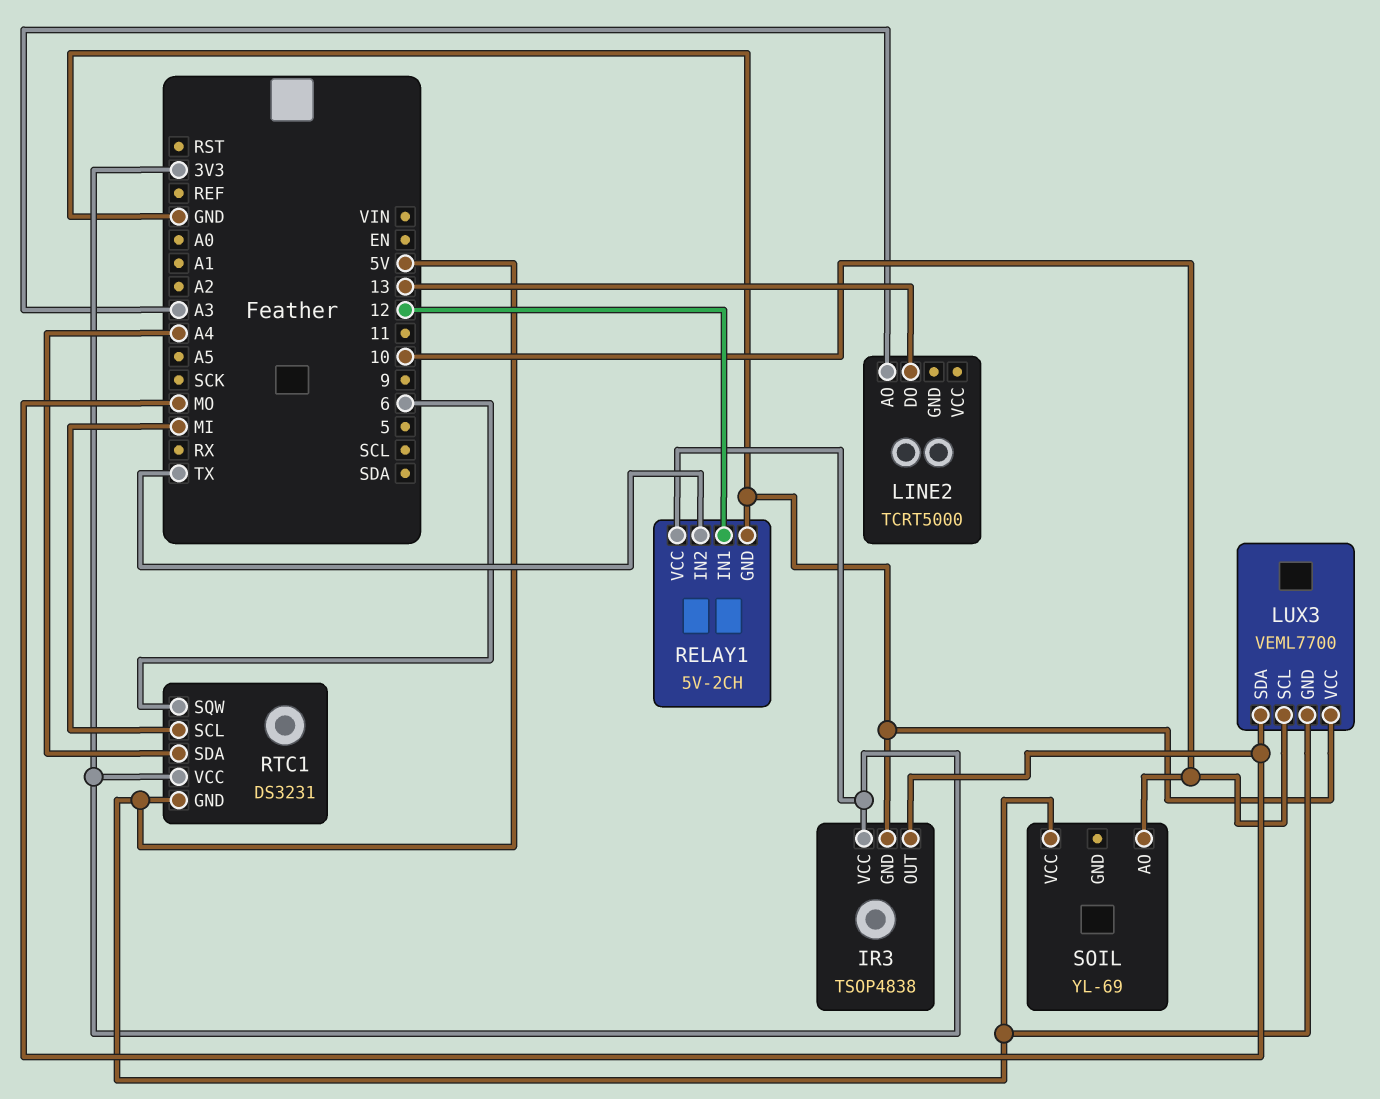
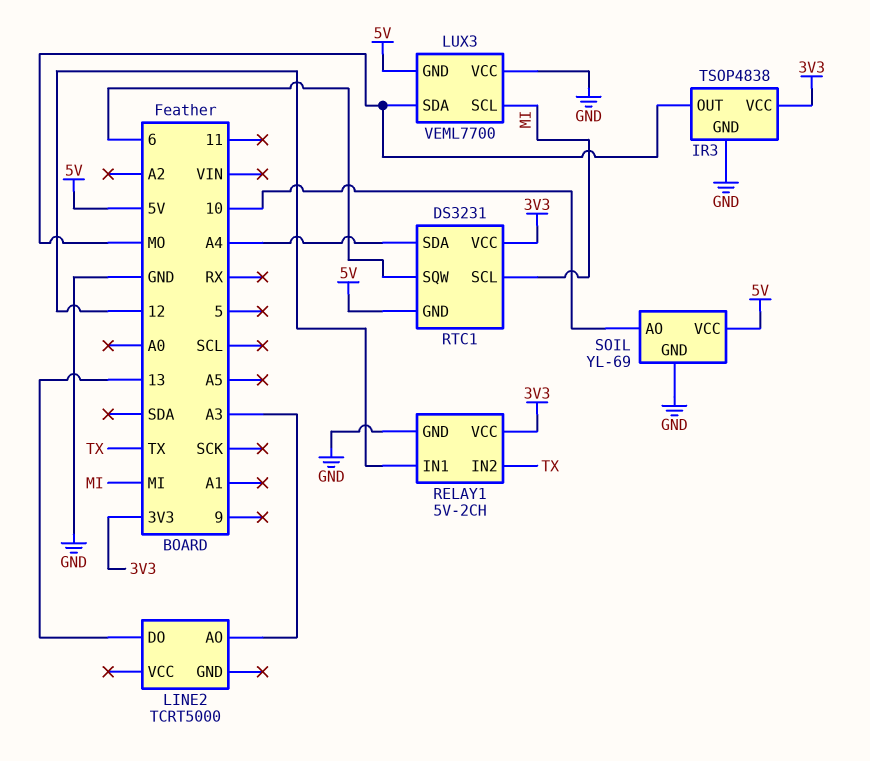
LUX3 pin SCL: 10 -> MI
SOIL pin GND: none -> GND

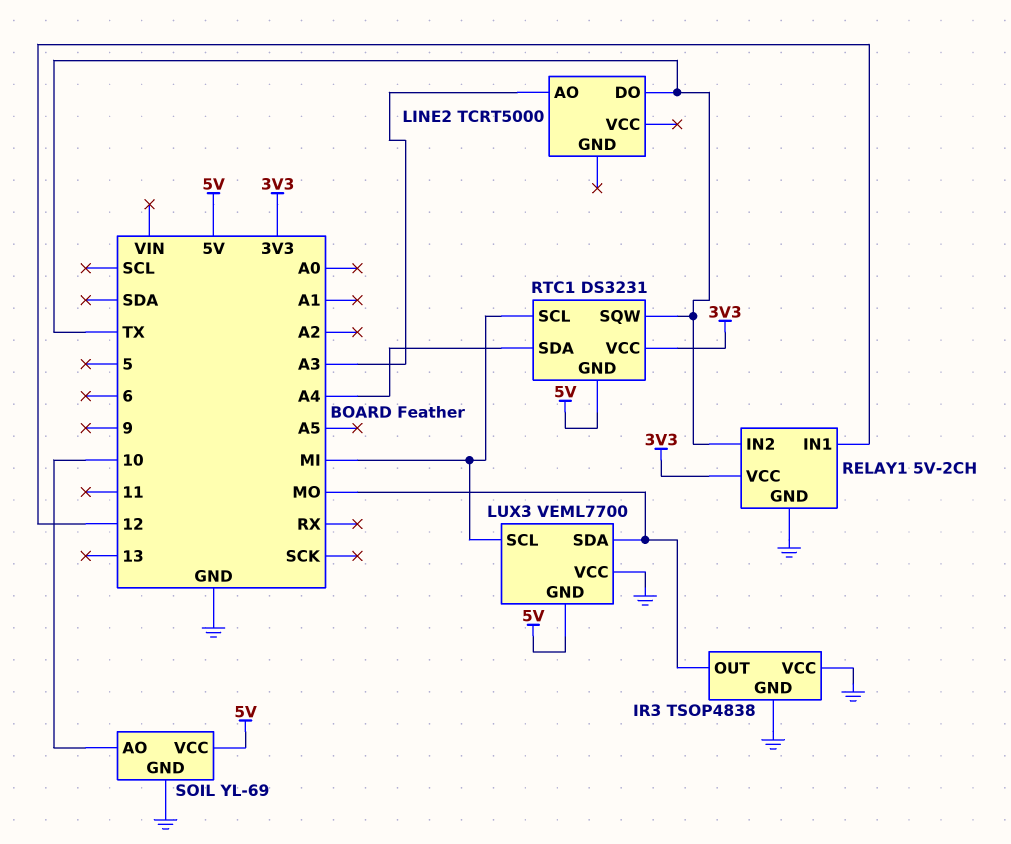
IR3 pin VCC: 3V3 -> GND
LINE2 pin DO: 13 -> TX
RTC1 pin SQW: 6 -> TX

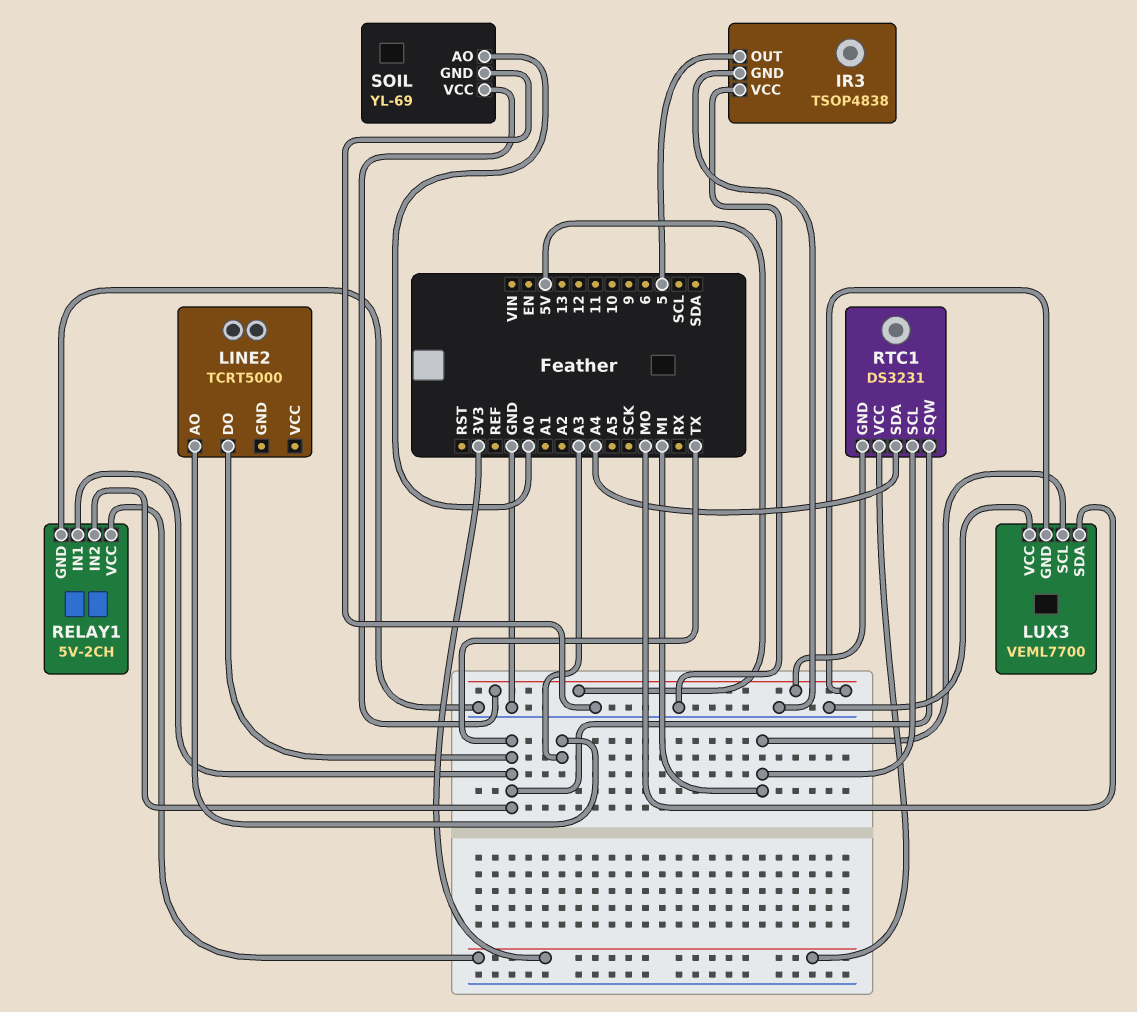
IR3 pin OUT: MO -> 5
RELAY1 pin IN1: 12 -> TX
SOIL pin AO: 10 -> A0

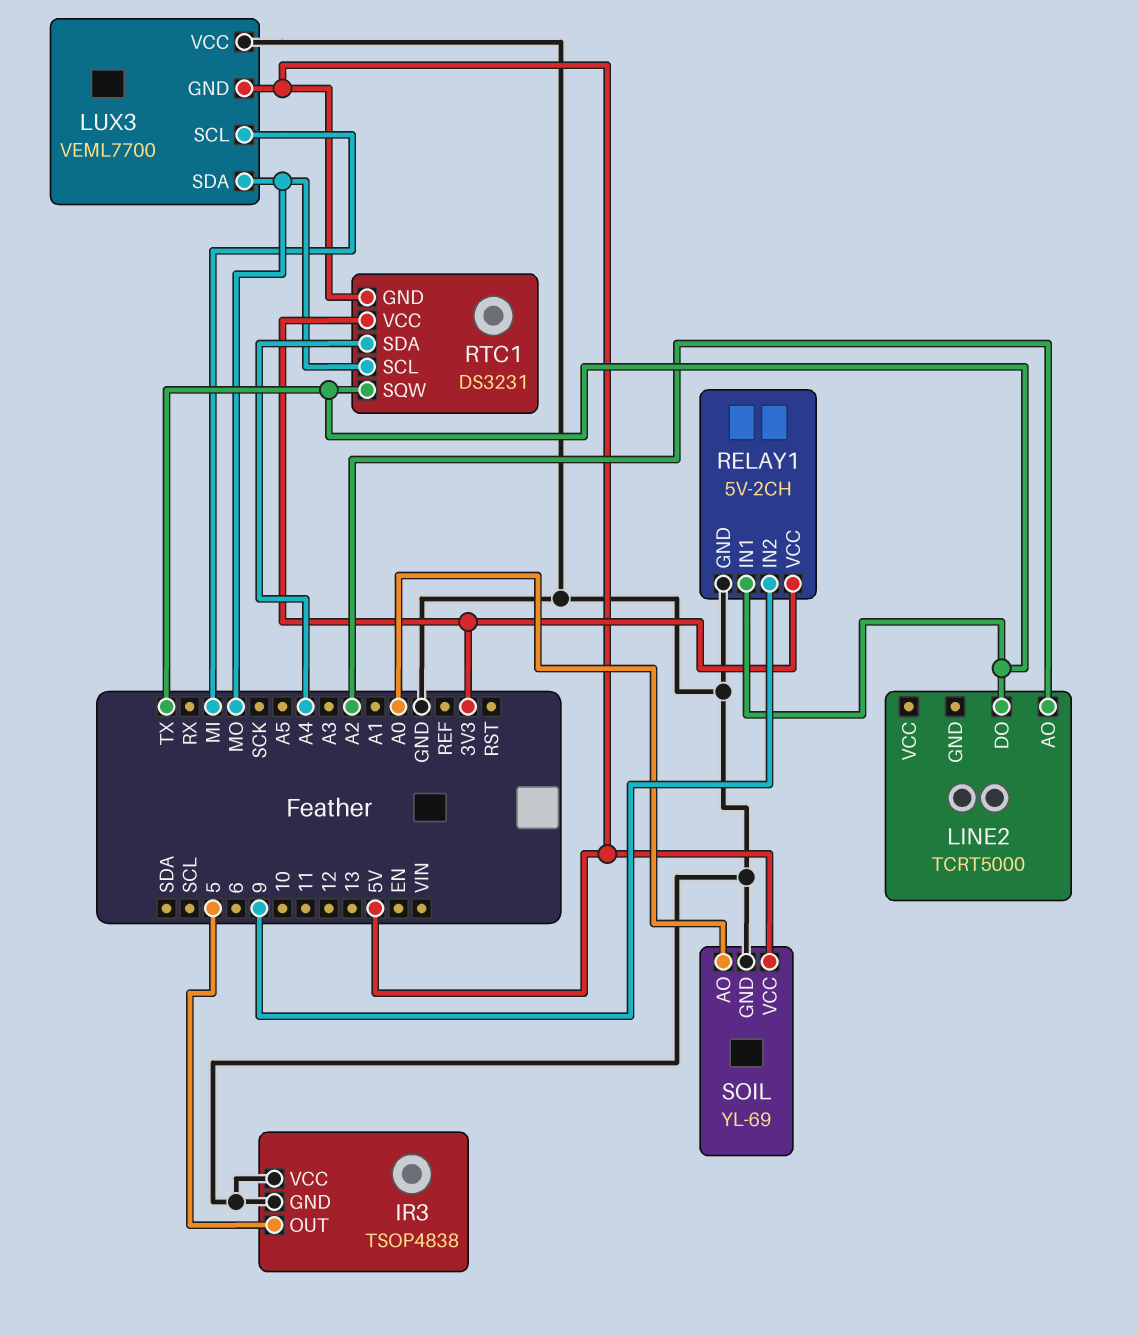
LINE2 pin AO: A3 -> A2
RELAY1 pin IN2: TX -> 9
RTC1 pin SCL: MI -> MO

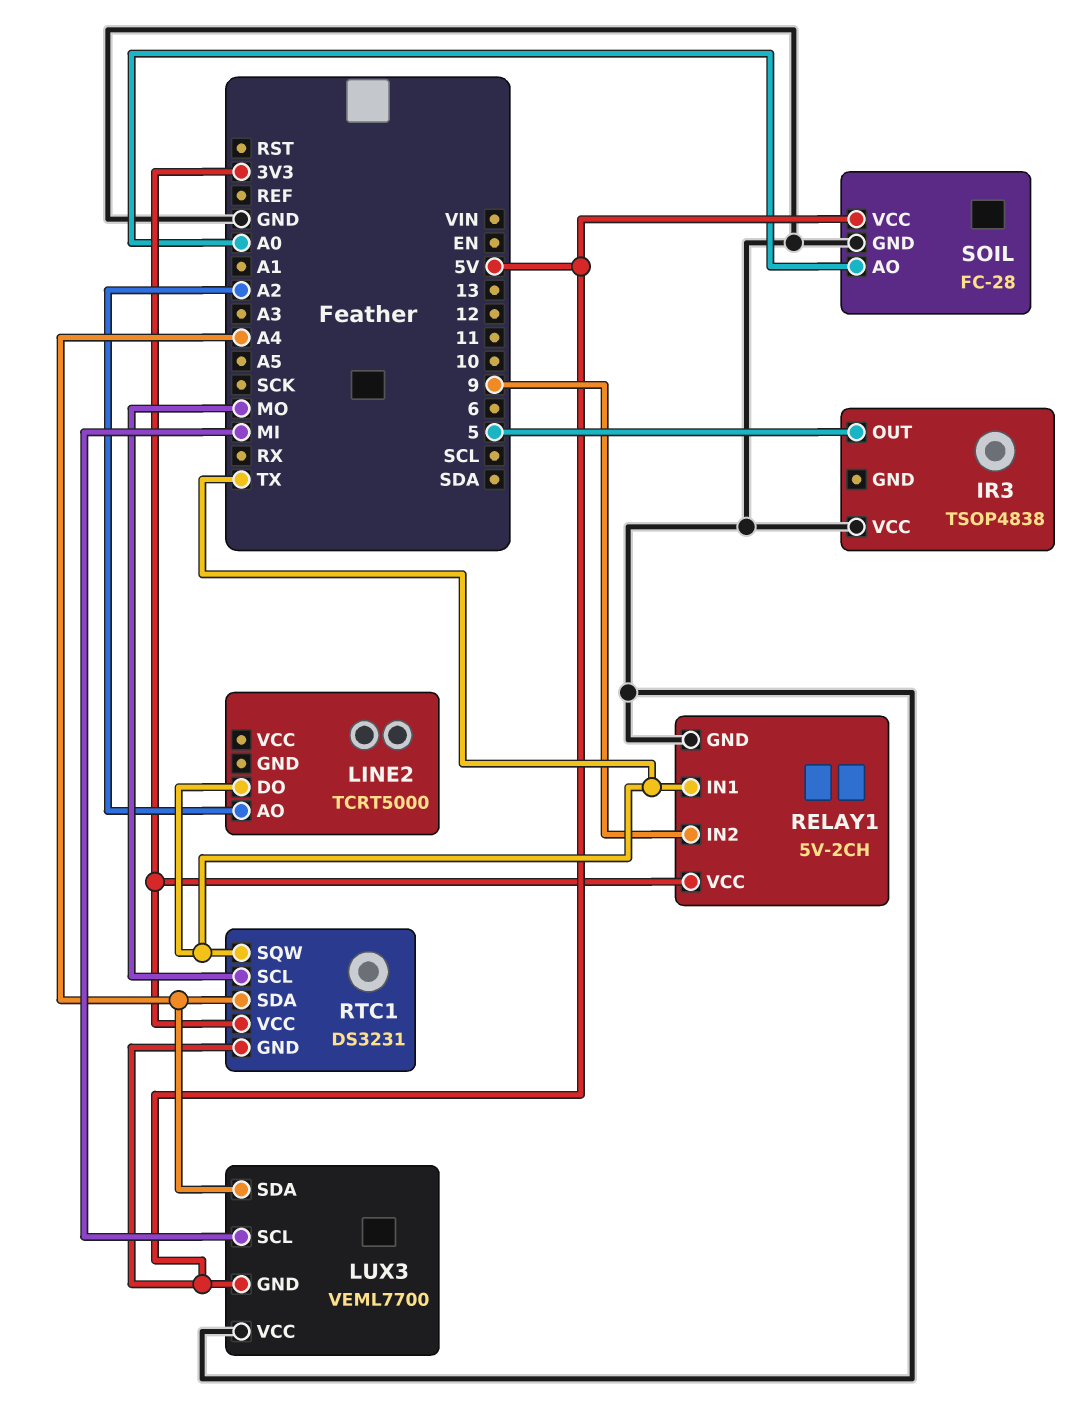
IR3 pin GND: GND -> none
LUX3 pin SDA: MO -> A4
SOIL: YL-69 -> FC-28

